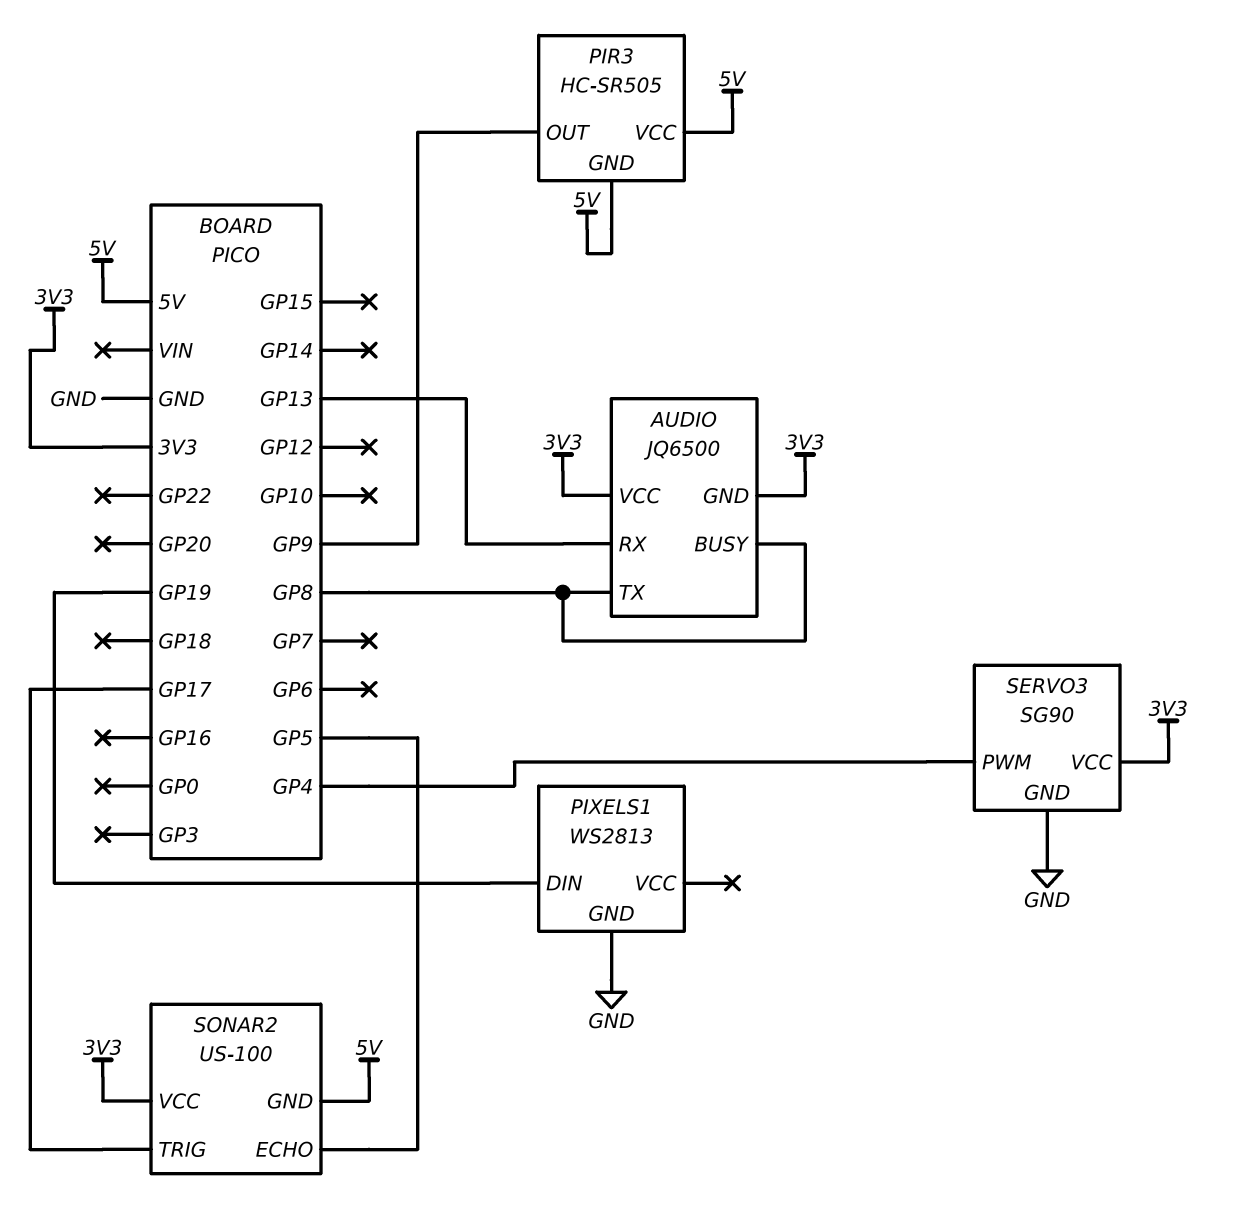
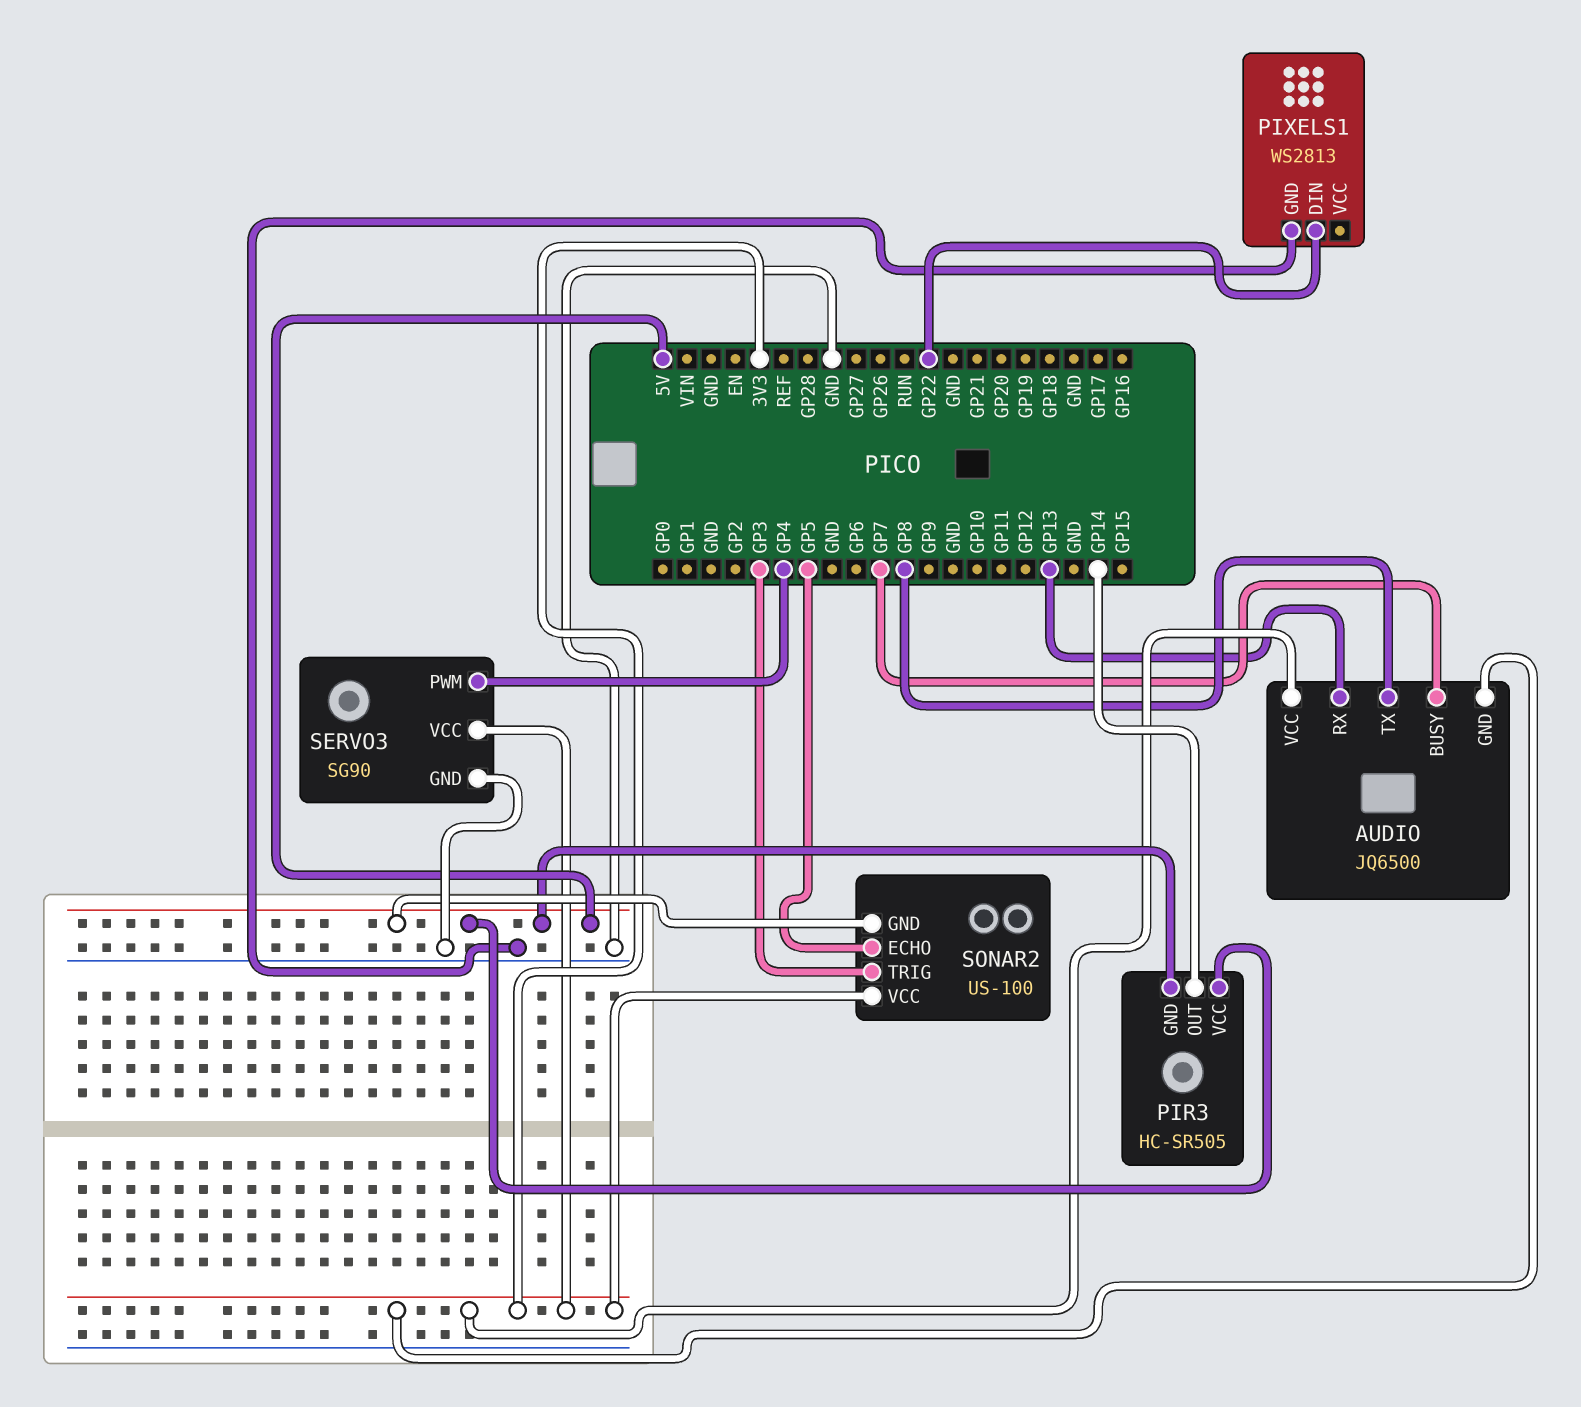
AUDIO pin BUSY: GP8 -> GP7
PIR3 pin OUT: GP9 -> GP14
PIXELS1 pin DIN: GP19 -> GP22
SONAR2 pin TRIG: GP17 -> GP3

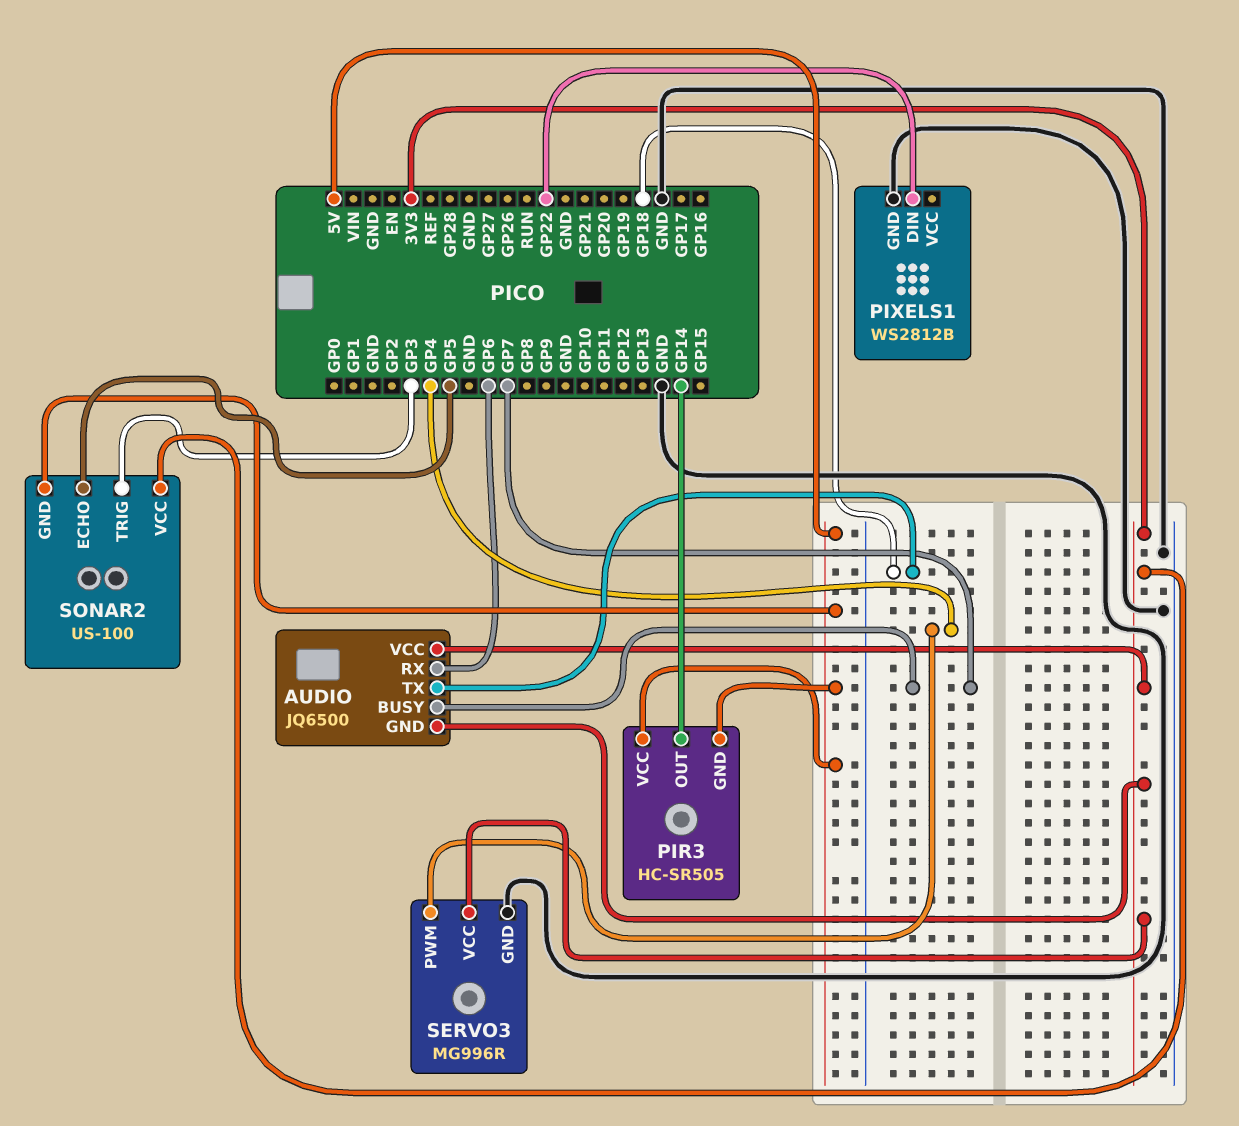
AUDIO pin RX: GP13 -> GP6
AUDIO pin TX: GP8 -> GP18
PIXELS1: WS2813 -> WS2812B
SERVO3: SG90 -> MG996R

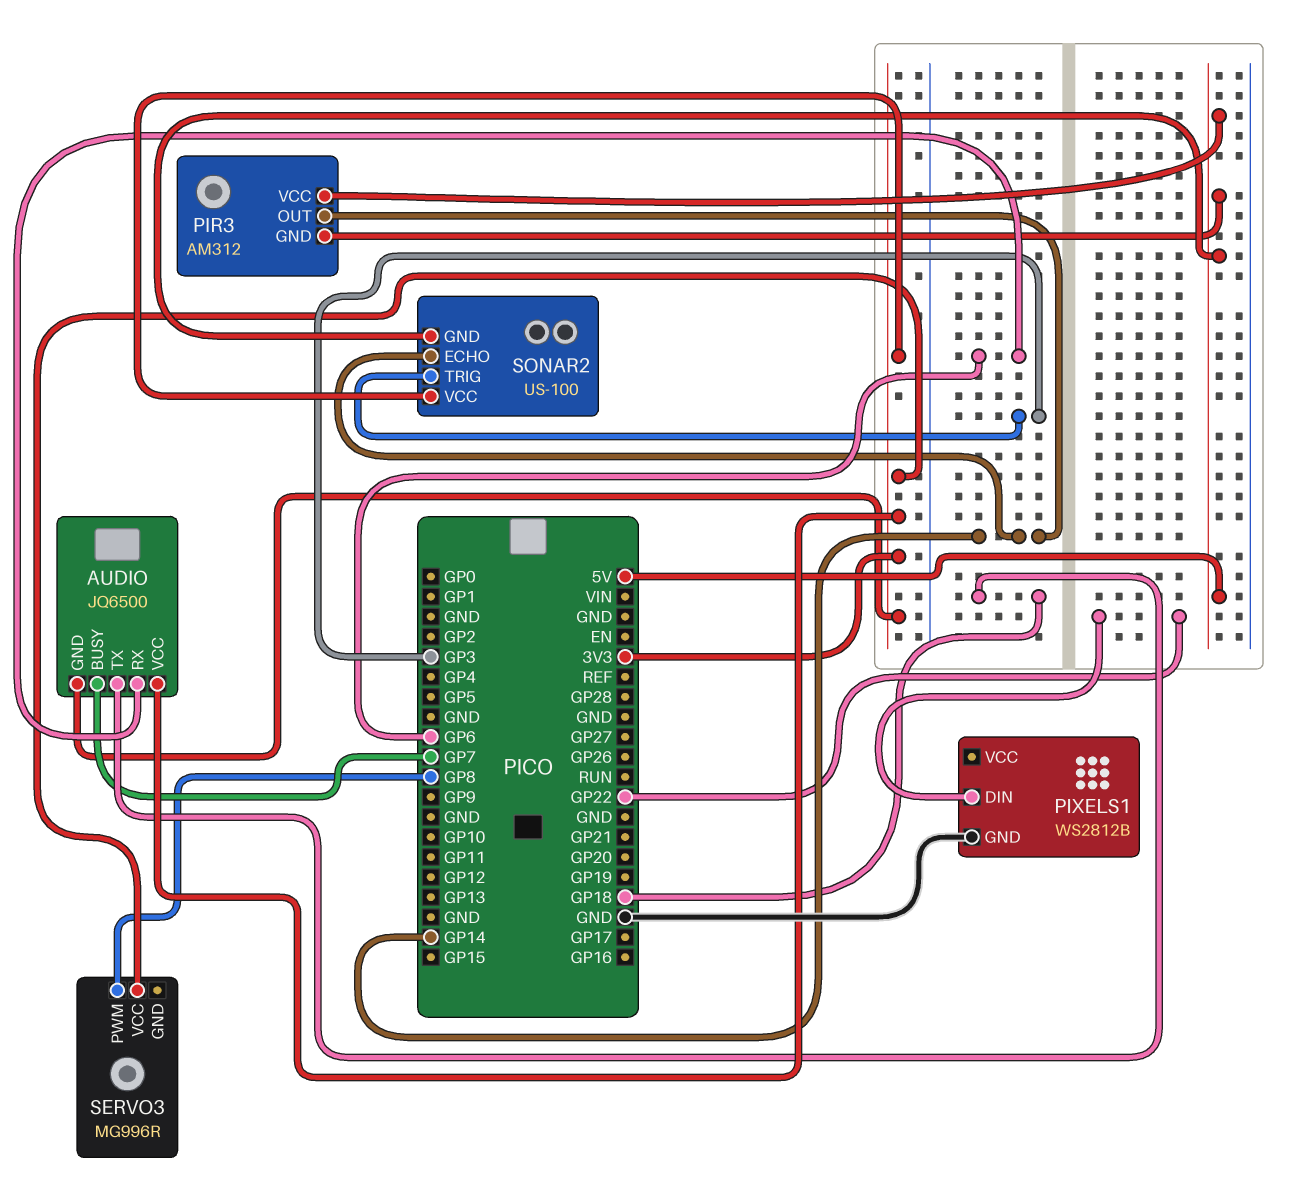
PIR3: HC-SR505 -> AM312
SERVO3 pin GND: GND -> none
SERVO3 pin PWM: GP4 -> GP8
SONAR2 pin ECHO: GP5 -> GP14

